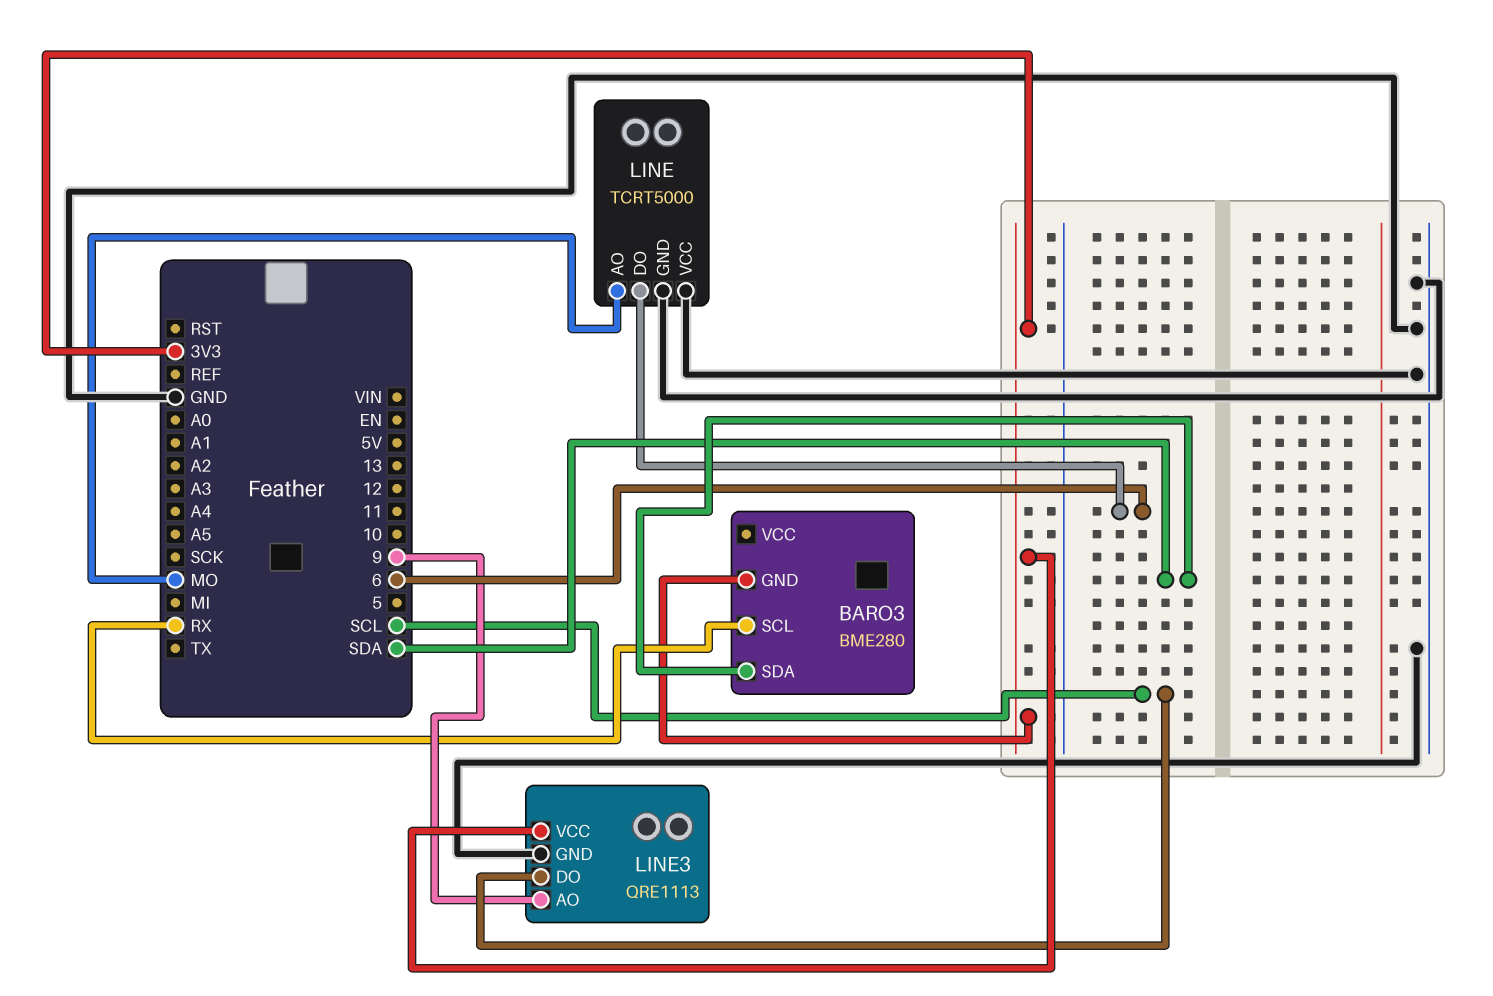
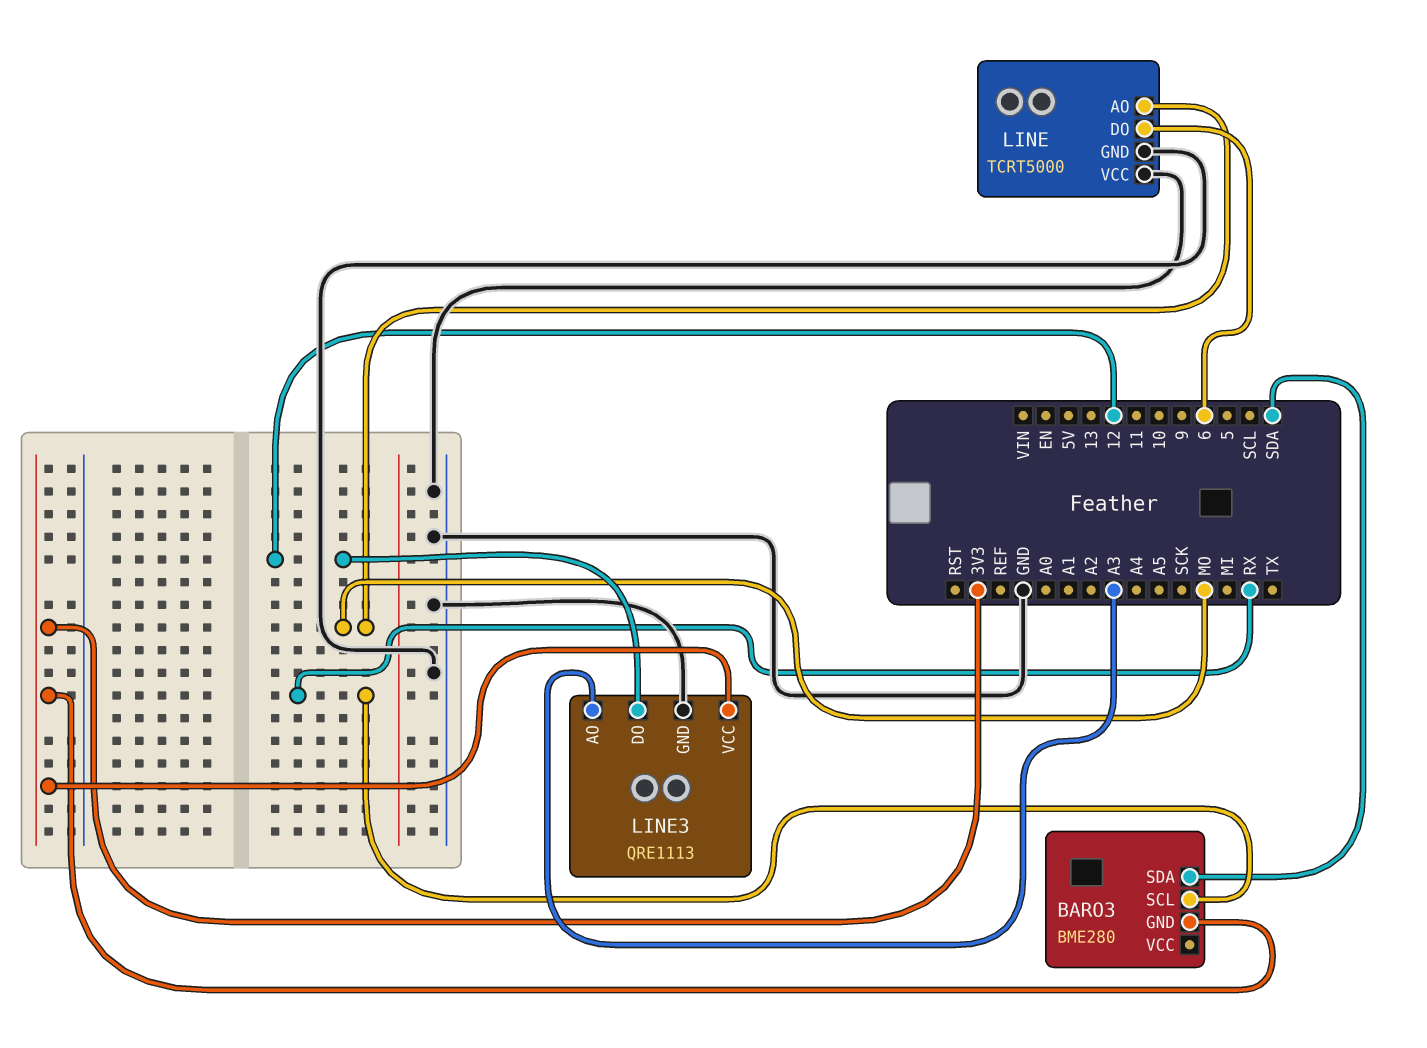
LINE3 pin AO: 9 -> A3
LINE3 pin DO: SCL -> 12

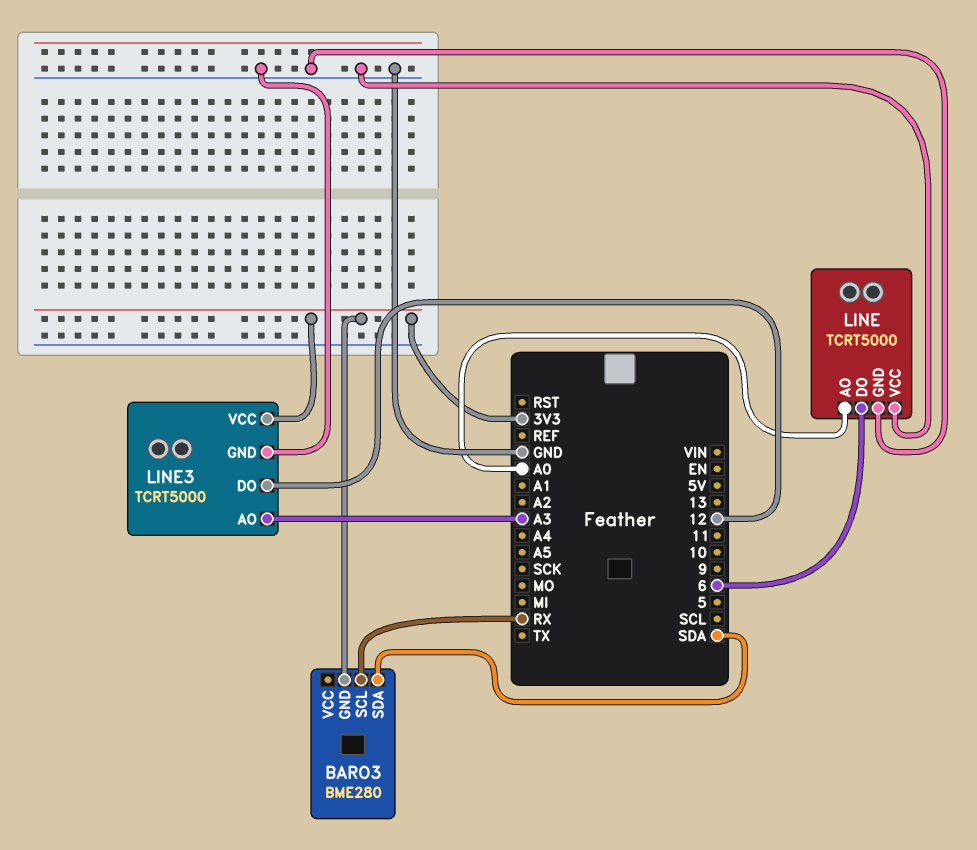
LINE pin AO: MO -> A0
LINE3: QRE1113 -> TCRT5000

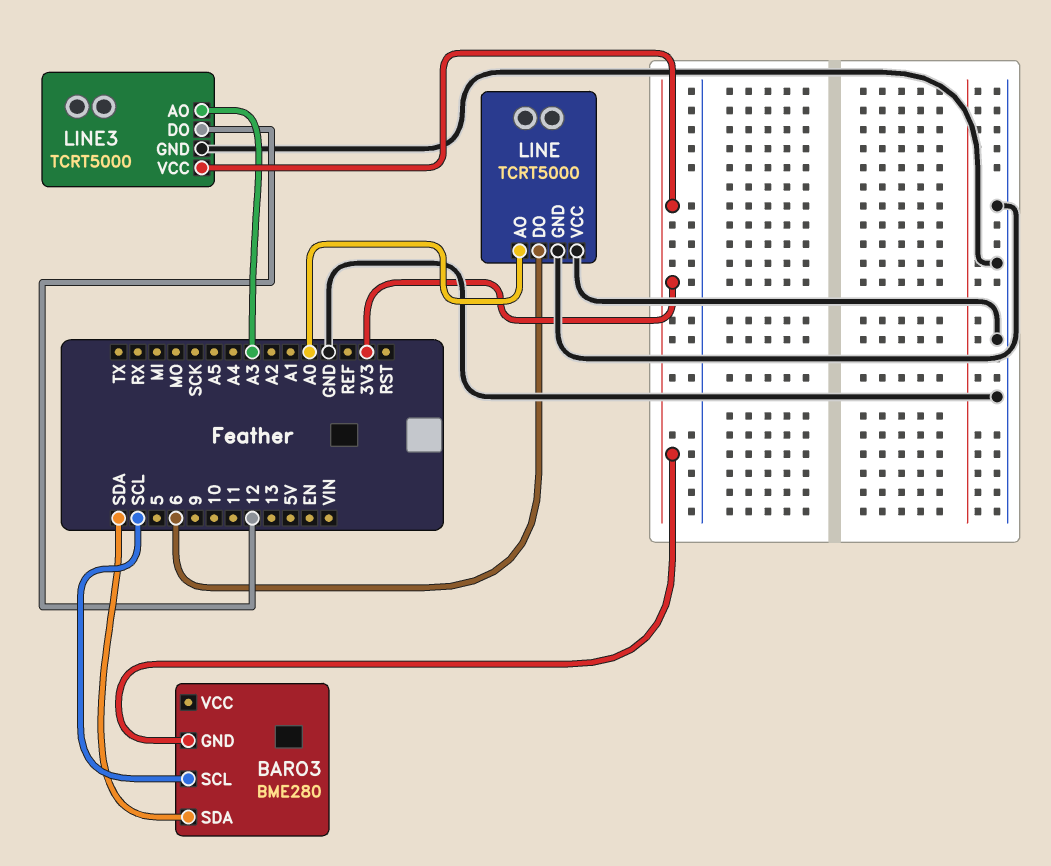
BARO3 pin SCL: RX -> SCL

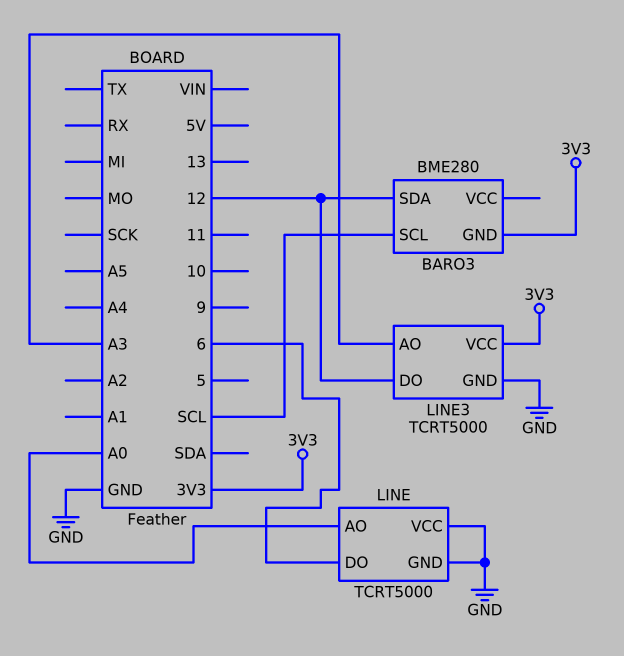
BARO3 pin SDA: SDA -> 12

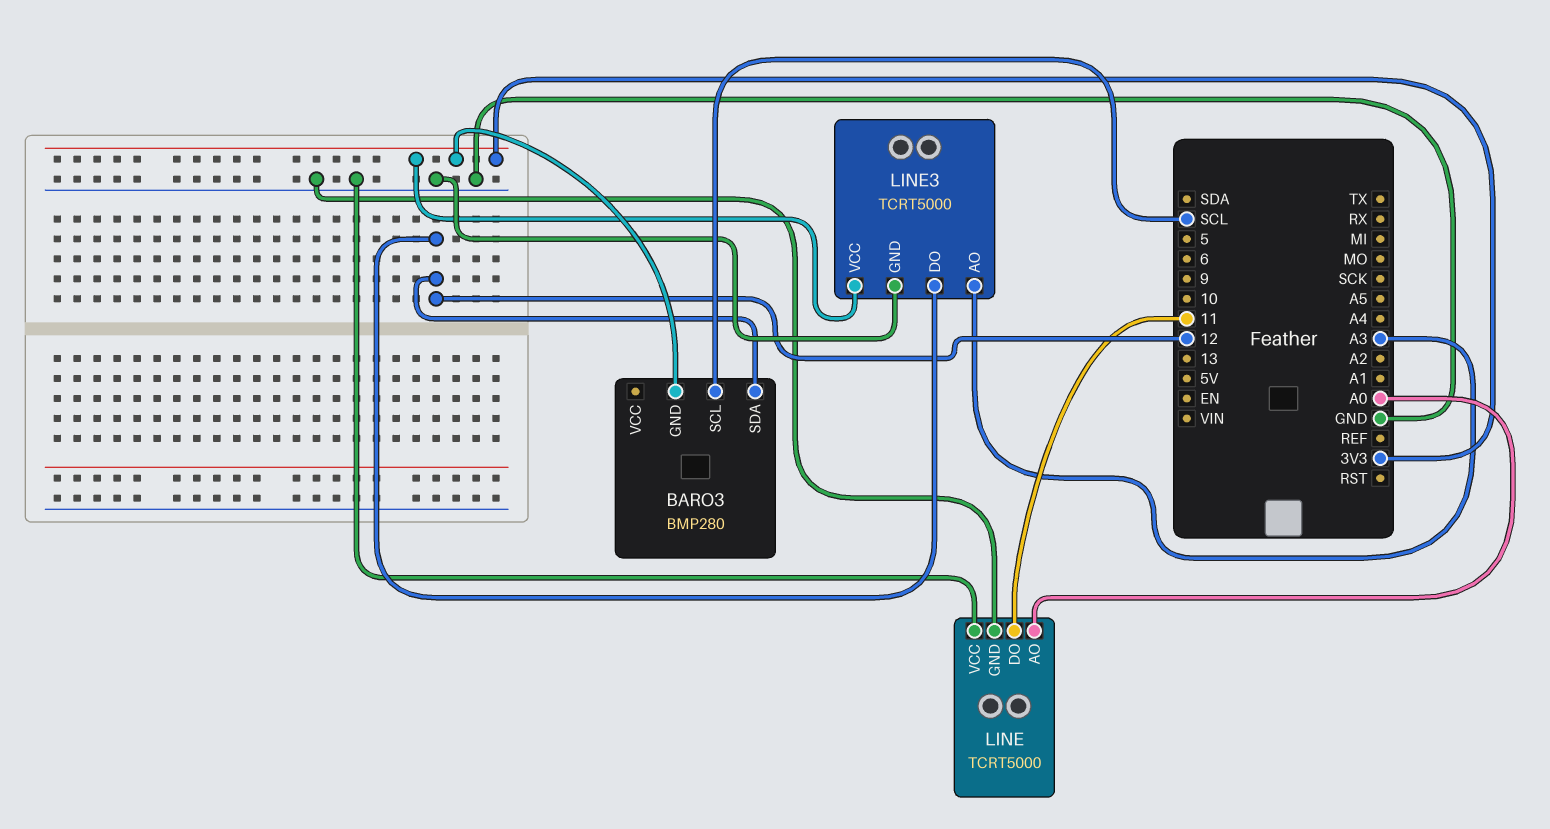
BARO3: BME280 -> BMP280
LINE pin DO: 6 -> 11

